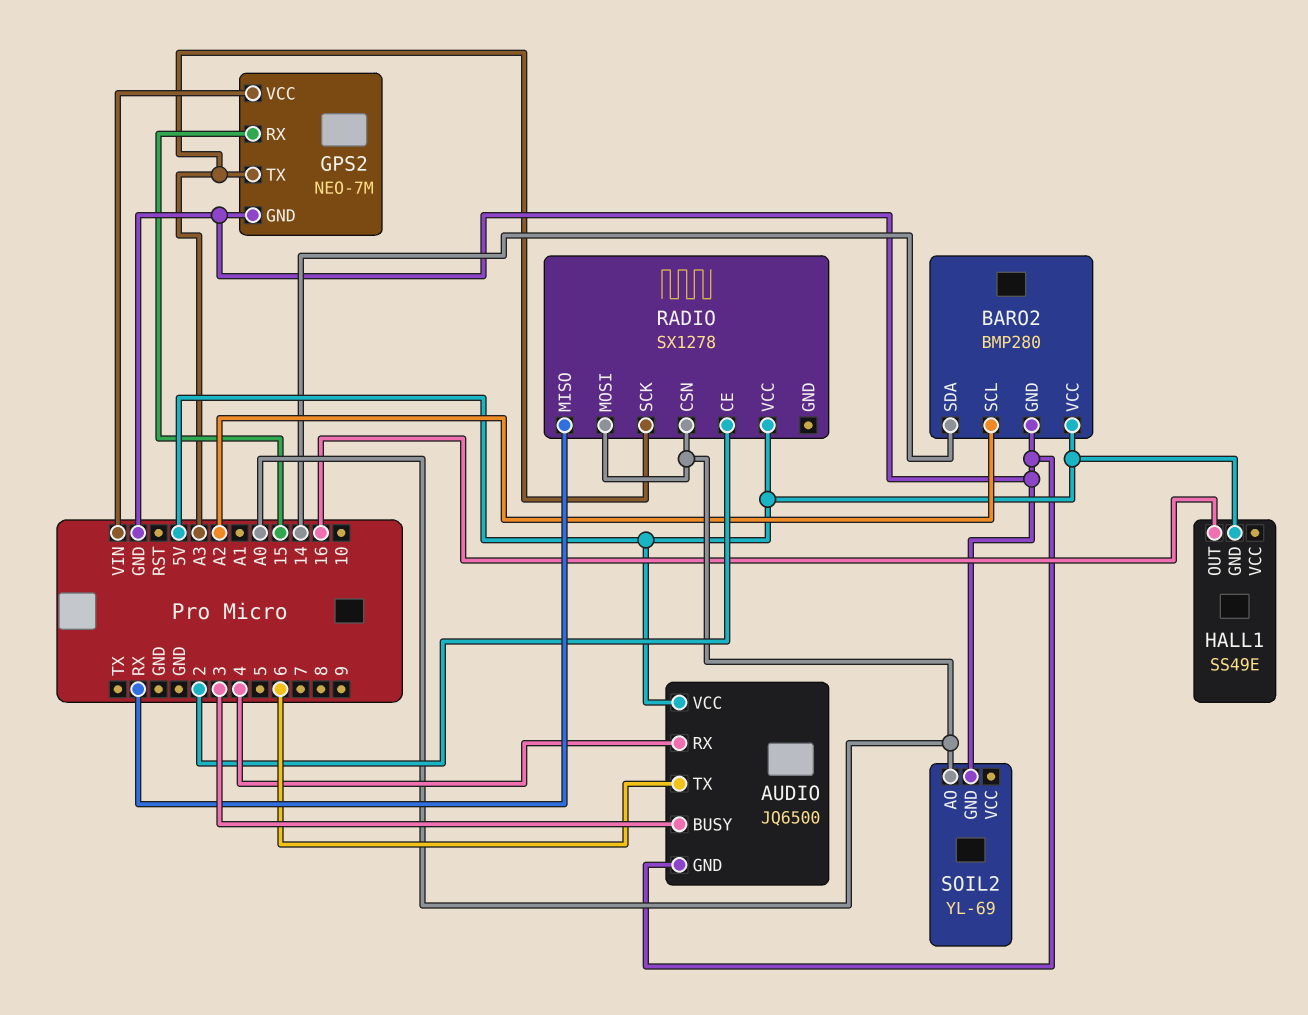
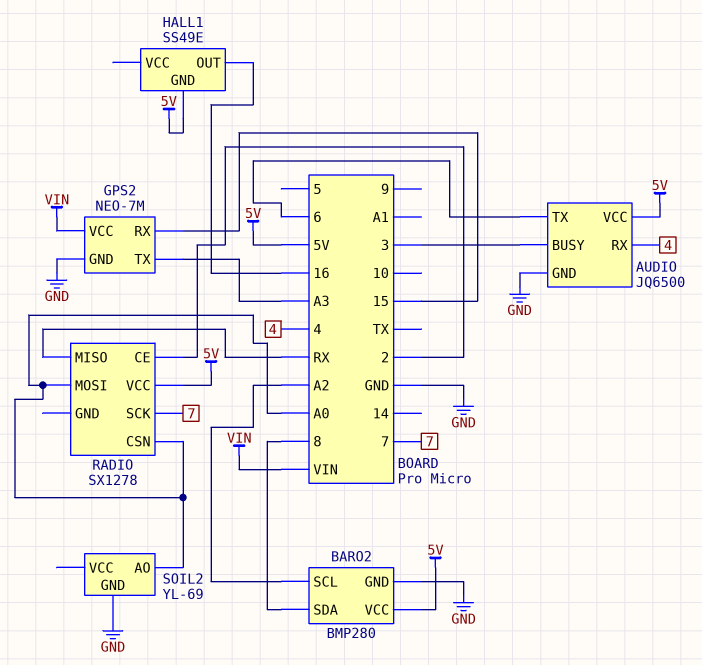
BARO2 pin SDA: 14 -> 8
RADIO pin SCK: A3 -> 7

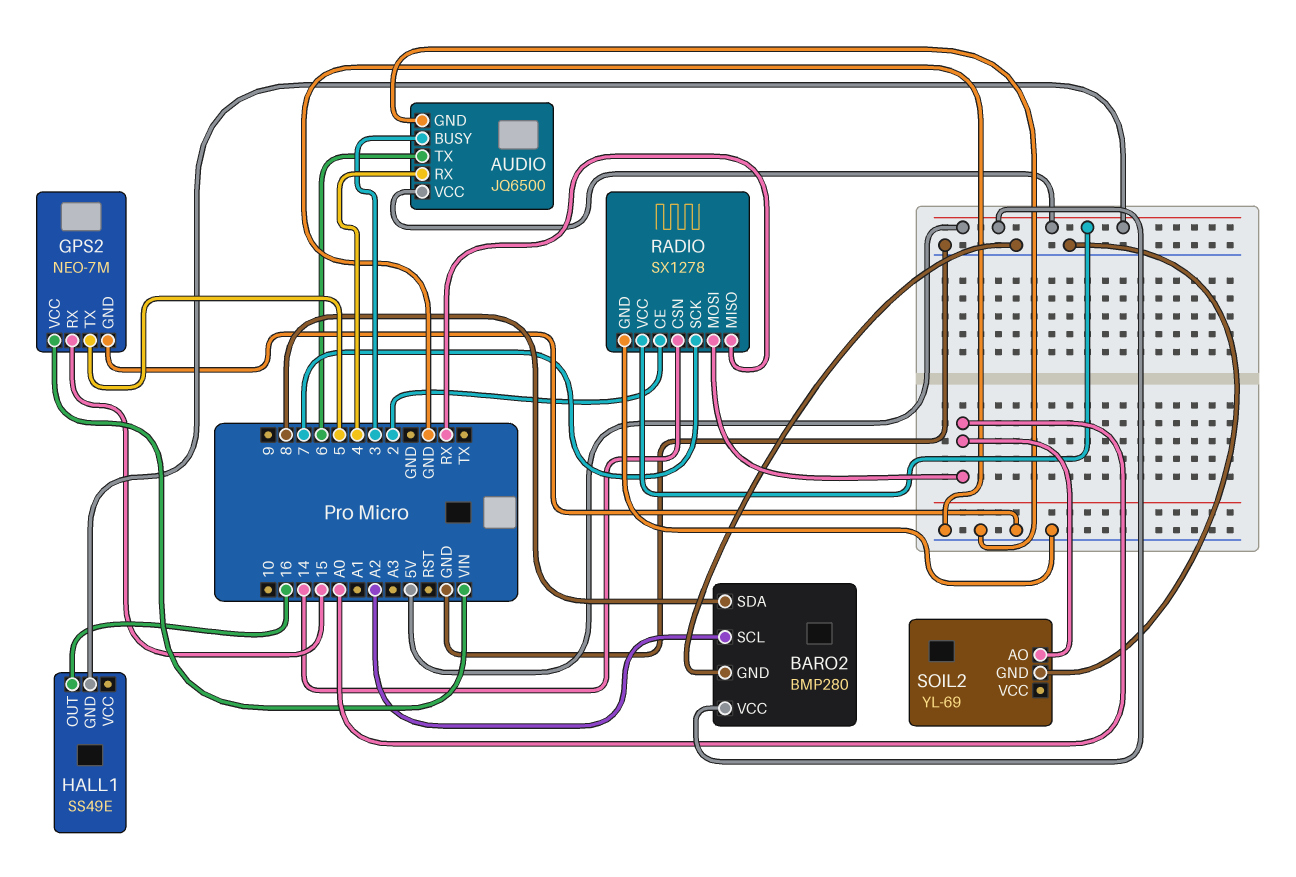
GPS2 pin TX: A3 -> 5
RADIO pin CSN: A0 -> 14
RADIO pin GND: none -> GND

